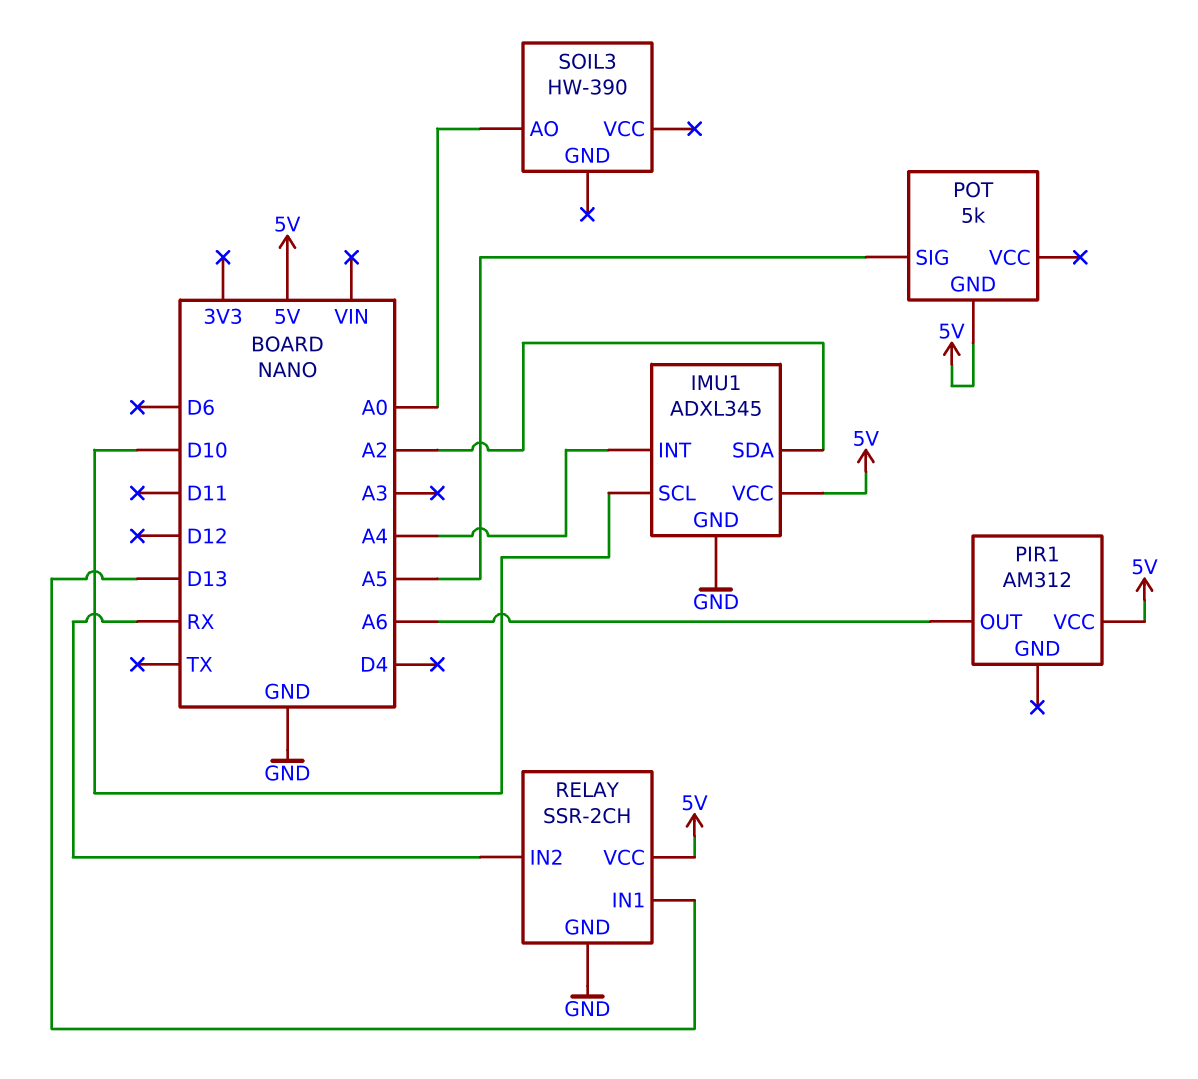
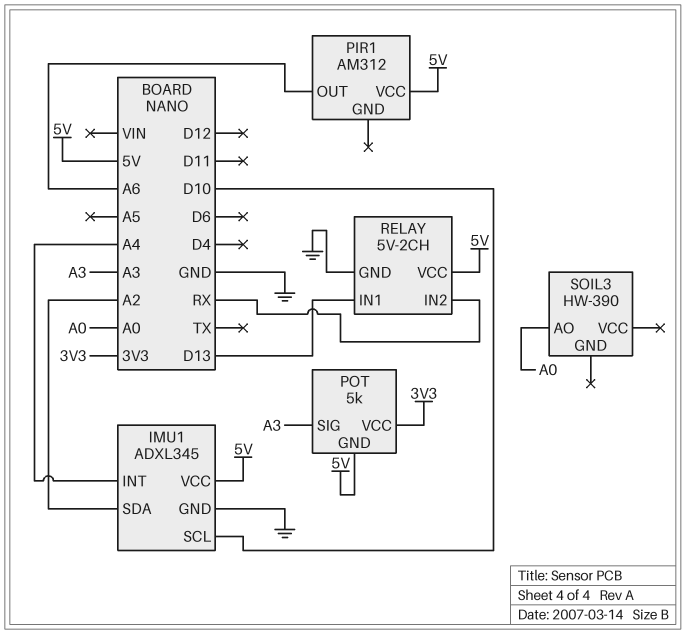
POT pin SIG: A5 -> A3
POT pin VCC: none -> 3V3
RELAY: SSR-2CH -> 5V-2CH

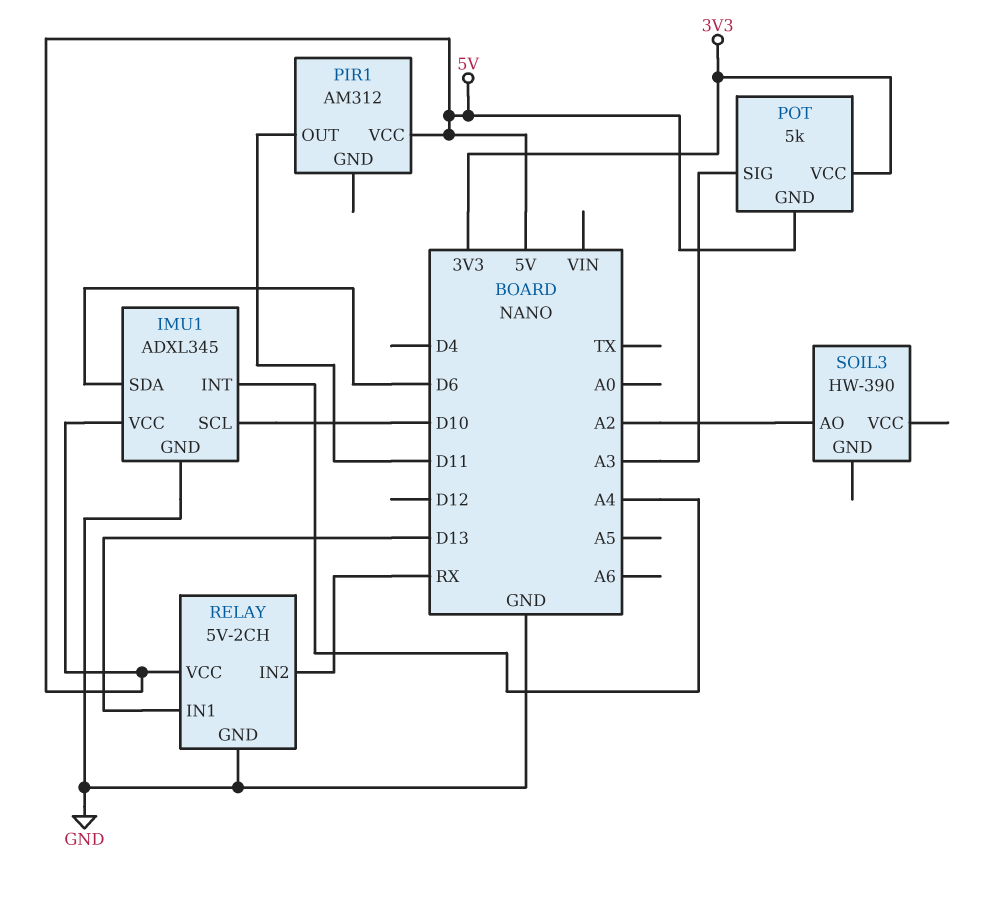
IMU1 pin SDA: A2 -> D6
PIR1 pin OUT: A6 -> D11
SOIL3 pin AO: A0 -> A2

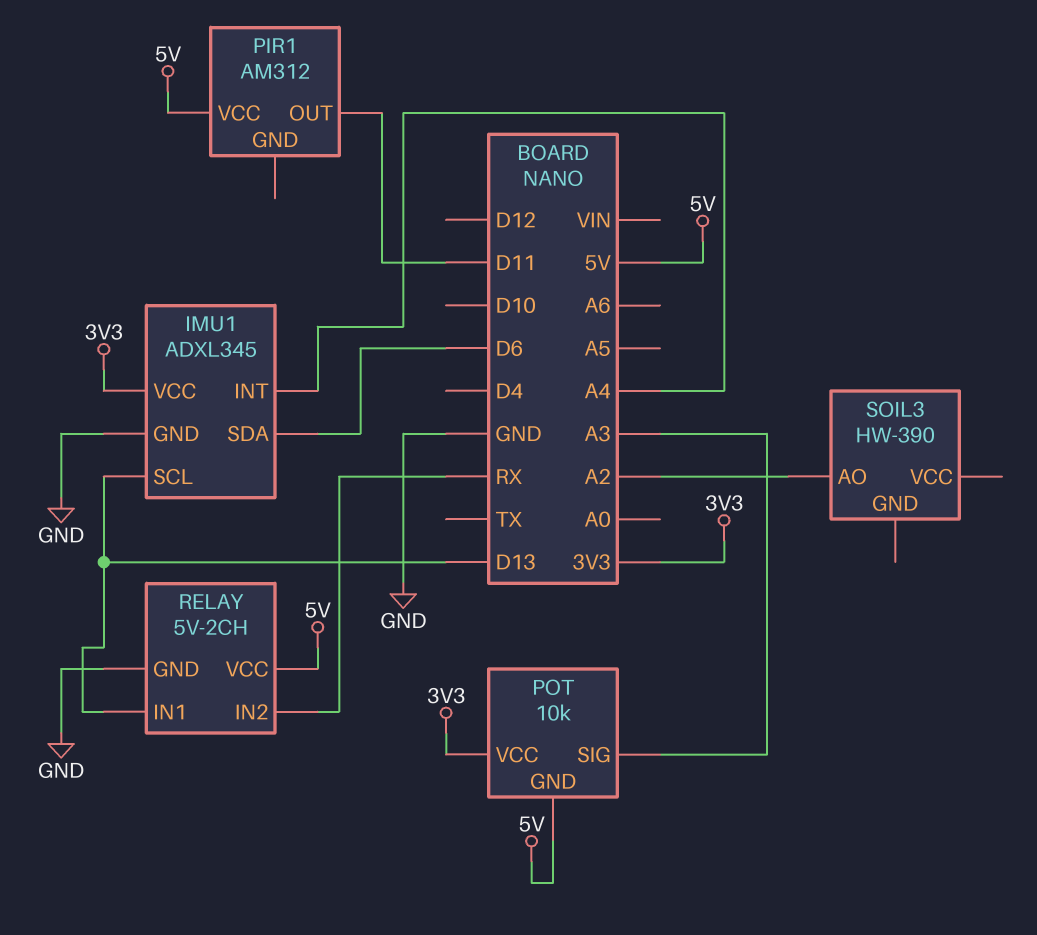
IMU1 pin SCL: D10 -> D13
IMU1 pin VCC: 5V -> 3V3
POT: 5k -> 10k

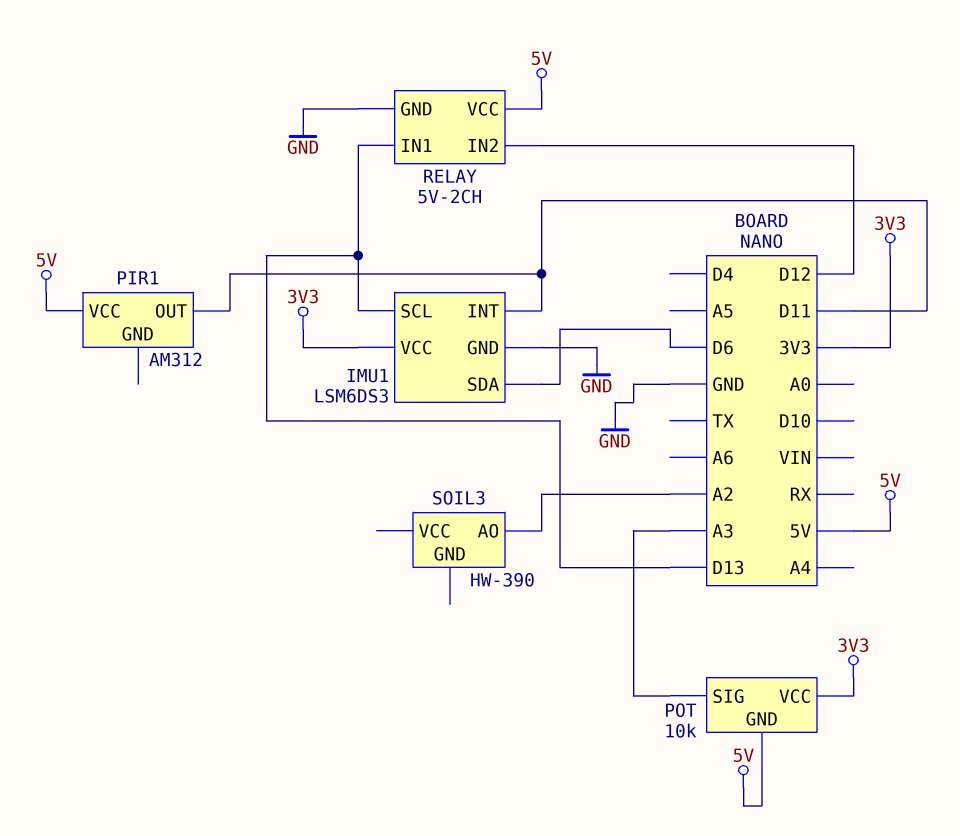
IMU1: ADXL345 -> LSM6DS3
IMU1 pin INT: A4 -> D11
RELAY pin IN2: RX -> D12

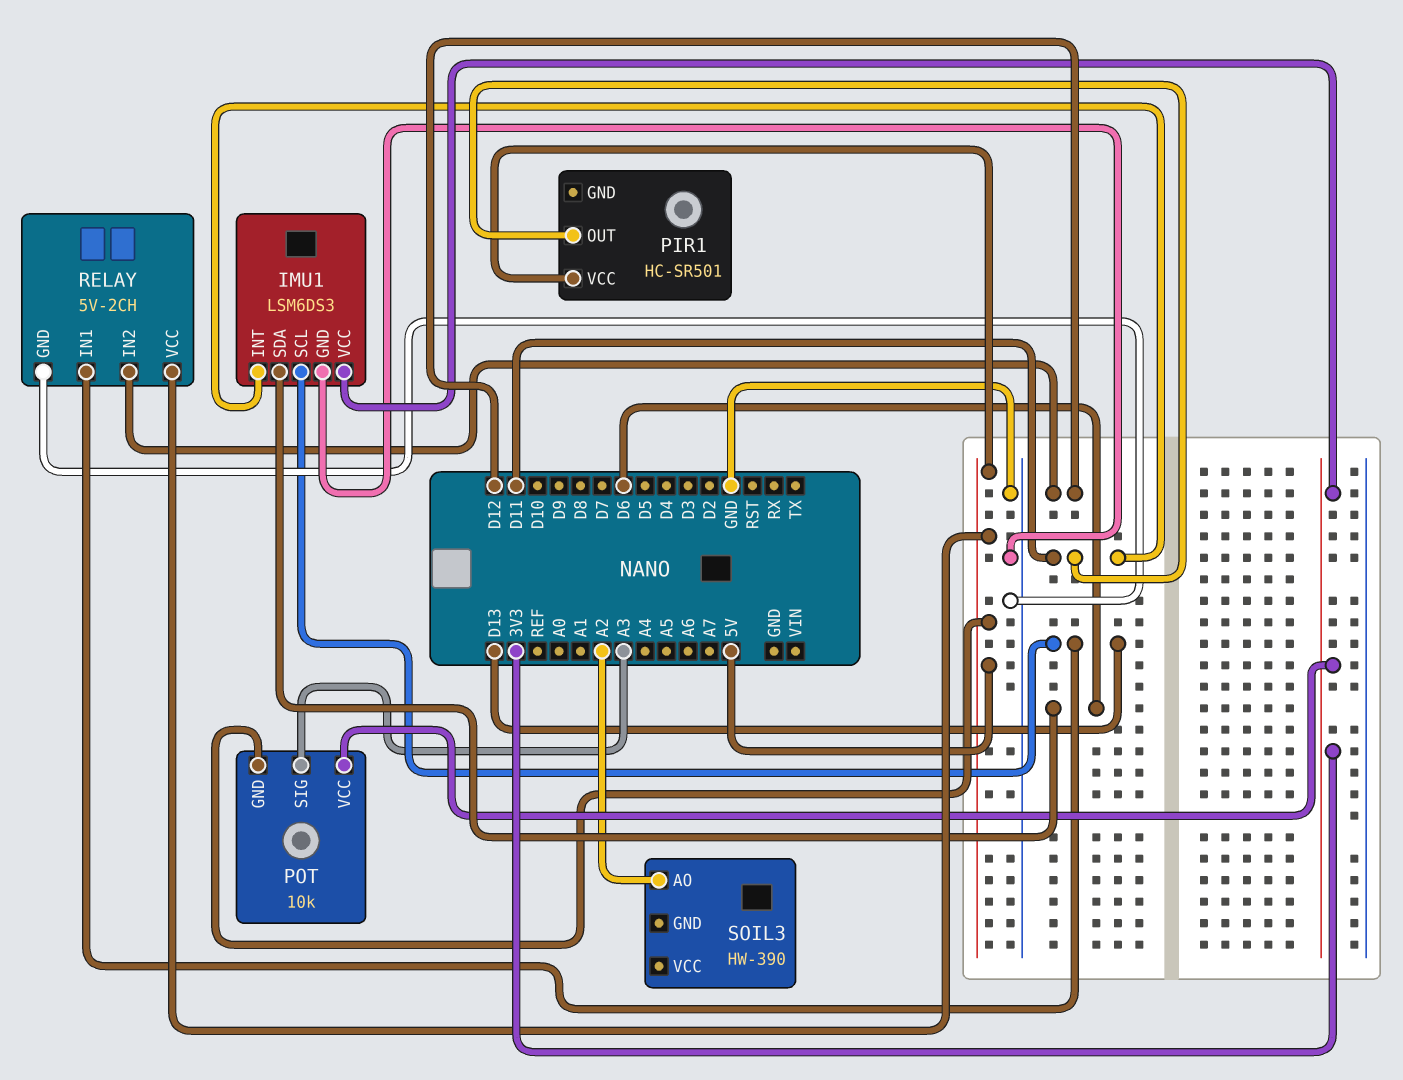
PIR1: AM312 -> HC-SR501

